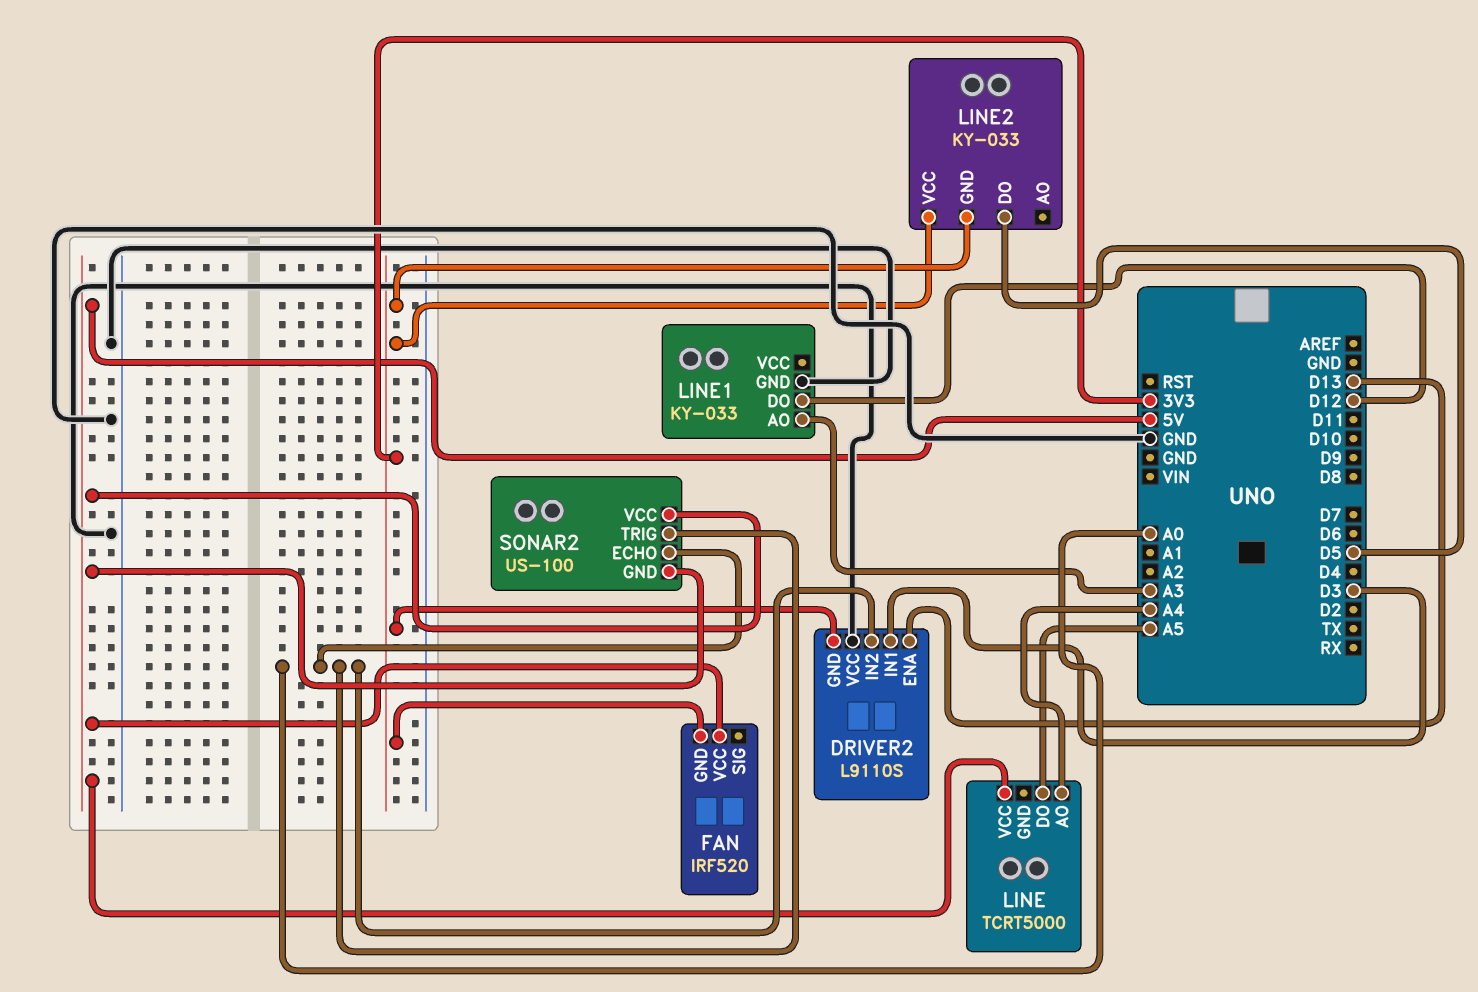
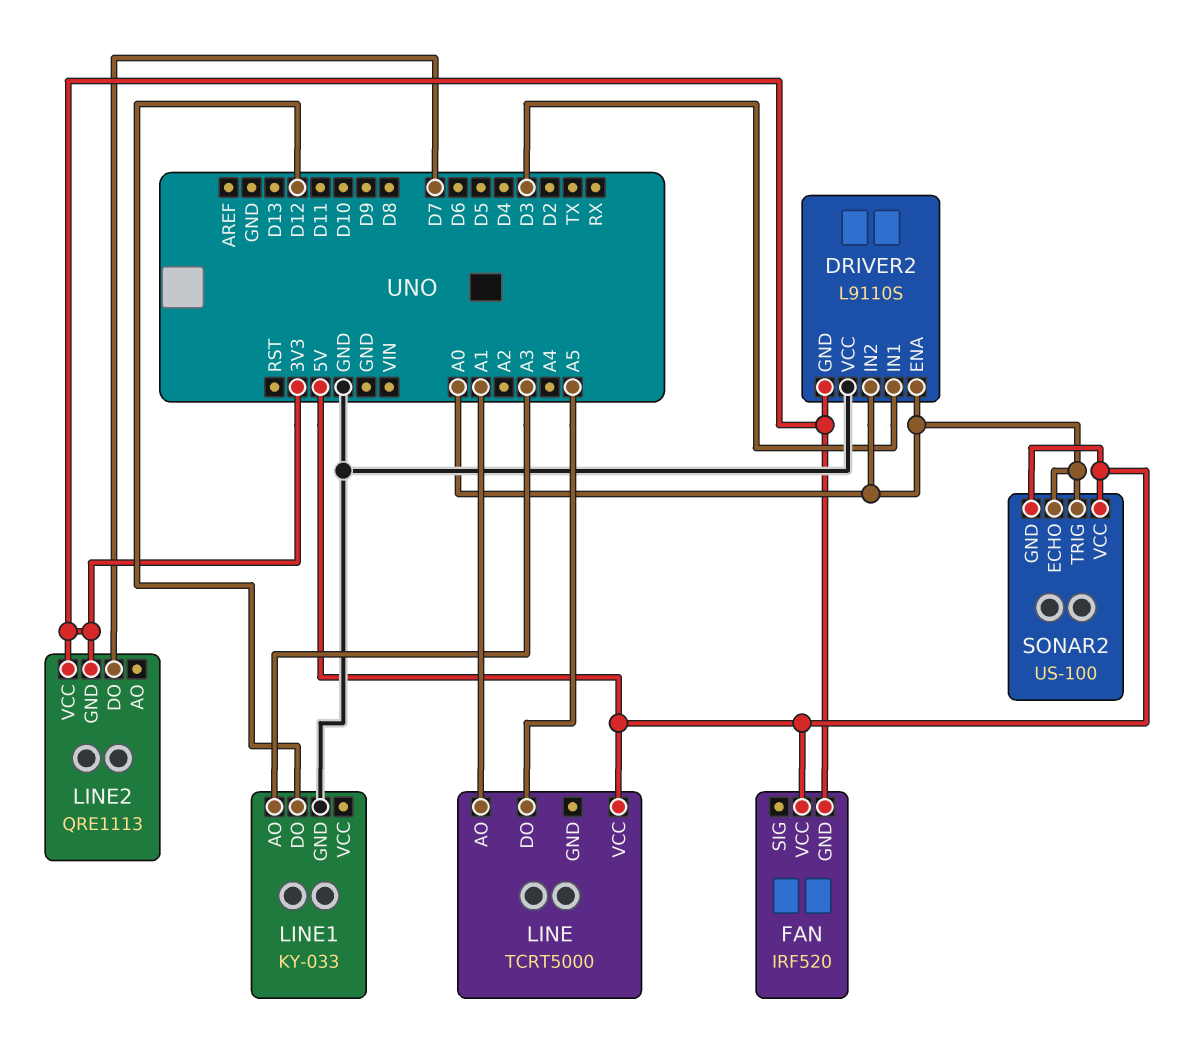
DRIVER2 pin ENA: D13 -> A0
LINE pin AO: A4 -> A1
LINE2: KY-033 -> QRE1113
LINE2 pin DO: D5 -> D7

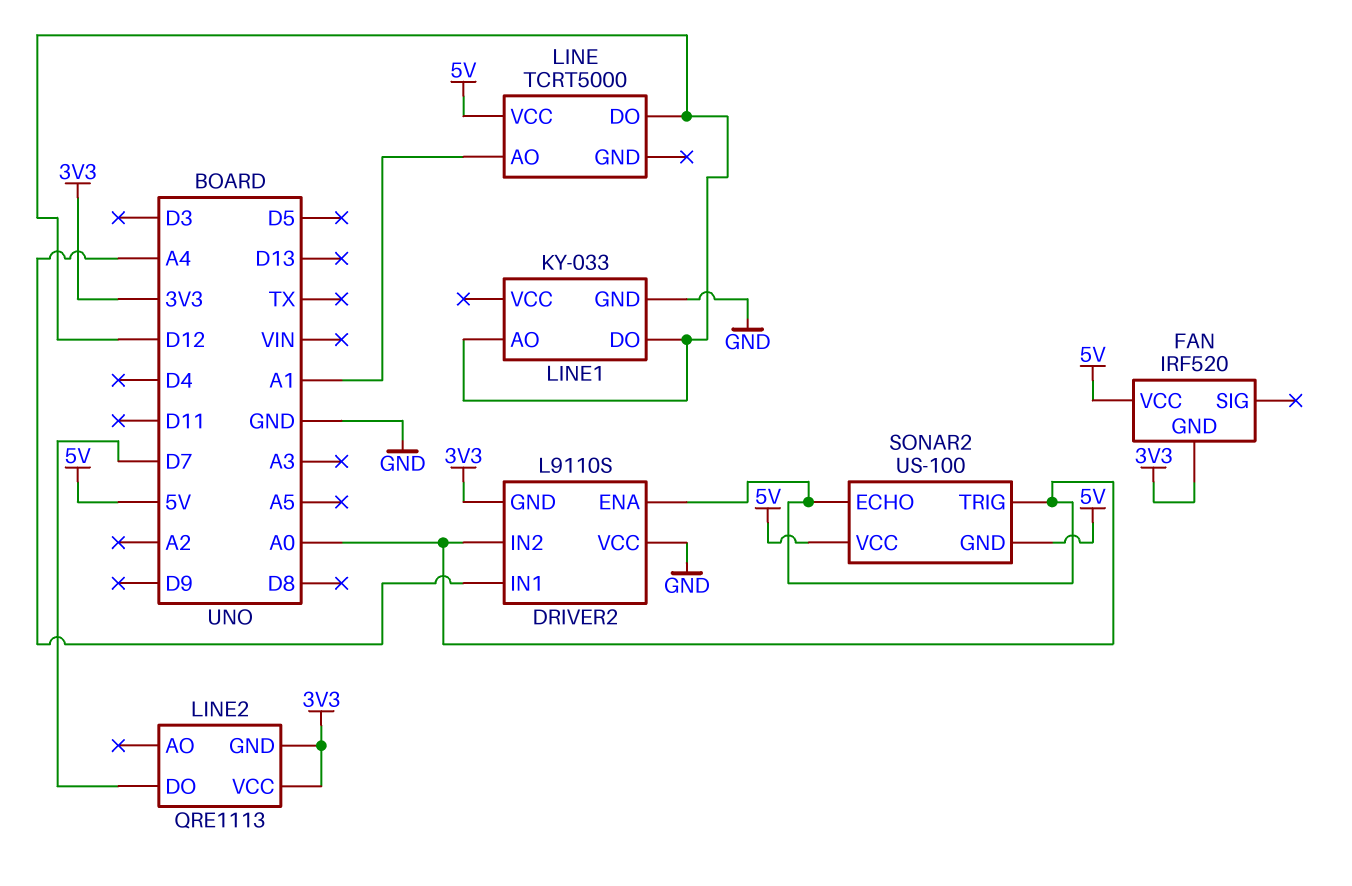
DRIVER2 pin IN1: D3 -> A4
LINE pin DO: A5 -> D12
LINE1 pin AO: A3 -> D12

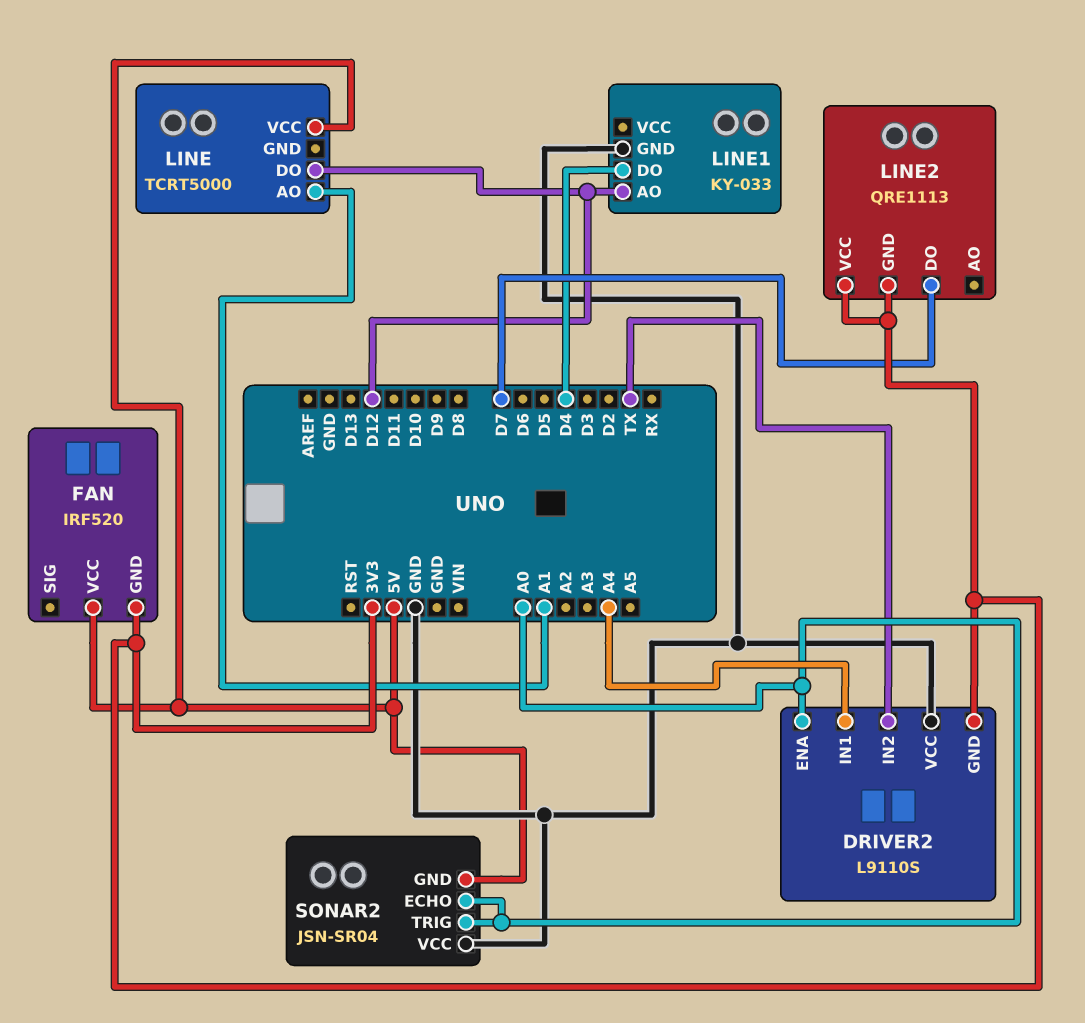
DRIVER2 pin IN2: A0 -> TX
LINE1 pin DO: D12 -> D4
SONAR2: US-100 -> JSN-SR04
SONAR2 pin VCC: 5V -> GND

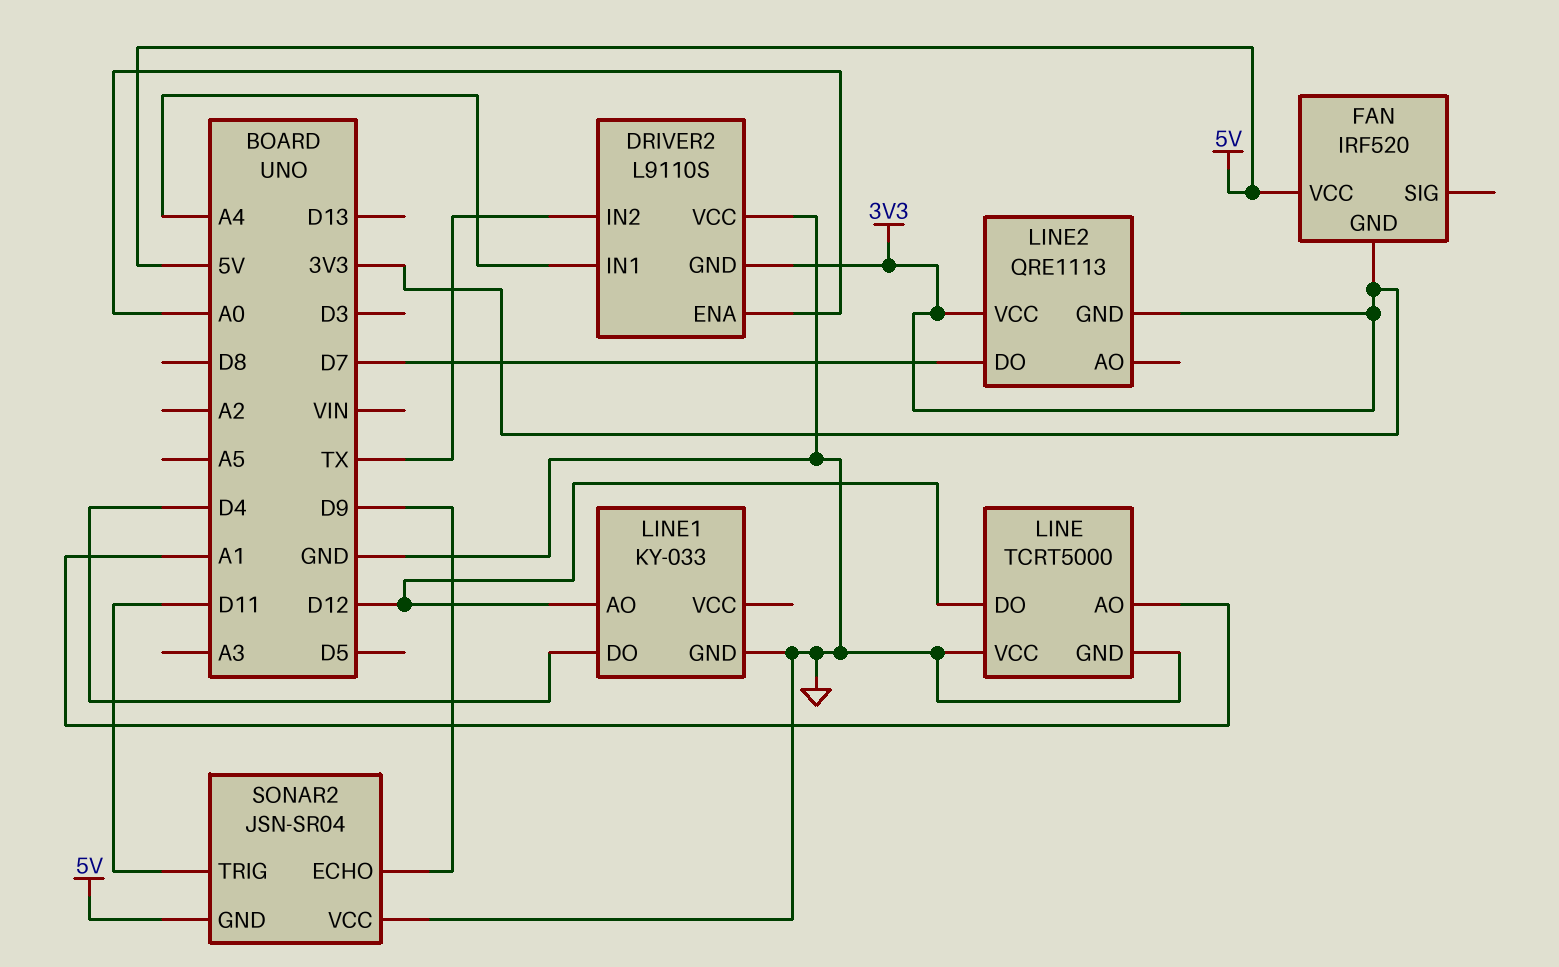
LINE pin GND: none -> GND
LINE pin VCC: 5V -> GND
SONAR2 pin ECHO: A0 -> D9
SONAR2 pin TRIG: A0 -> D11

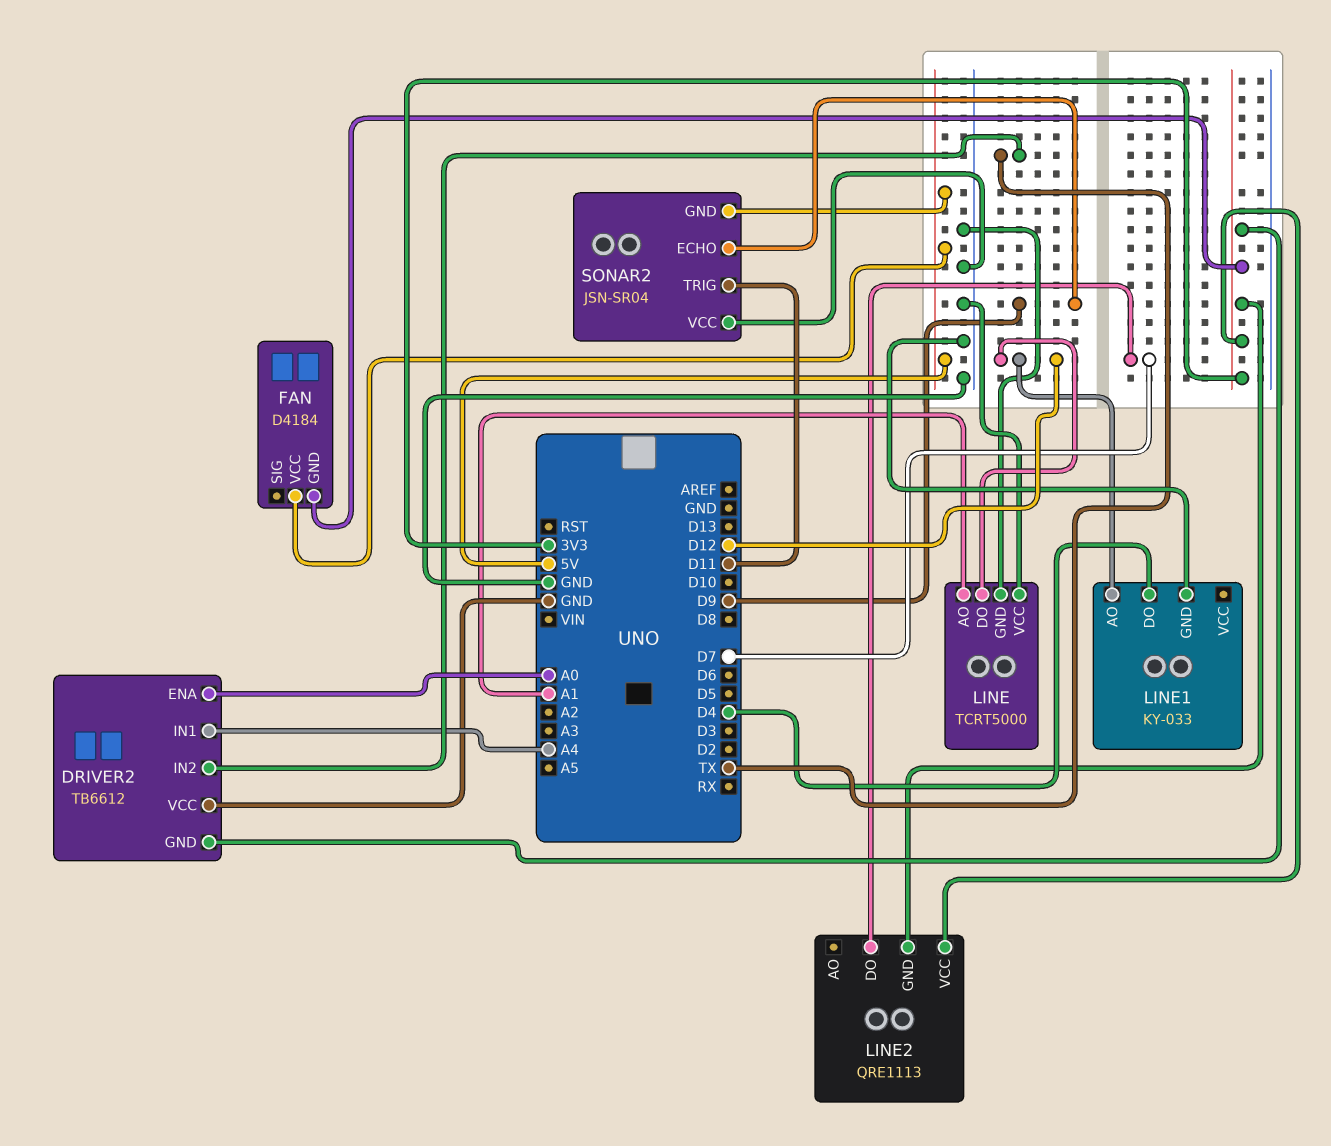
DRIVER2: L9110S -> TB6612
FAN: IRF520 -> D4184

